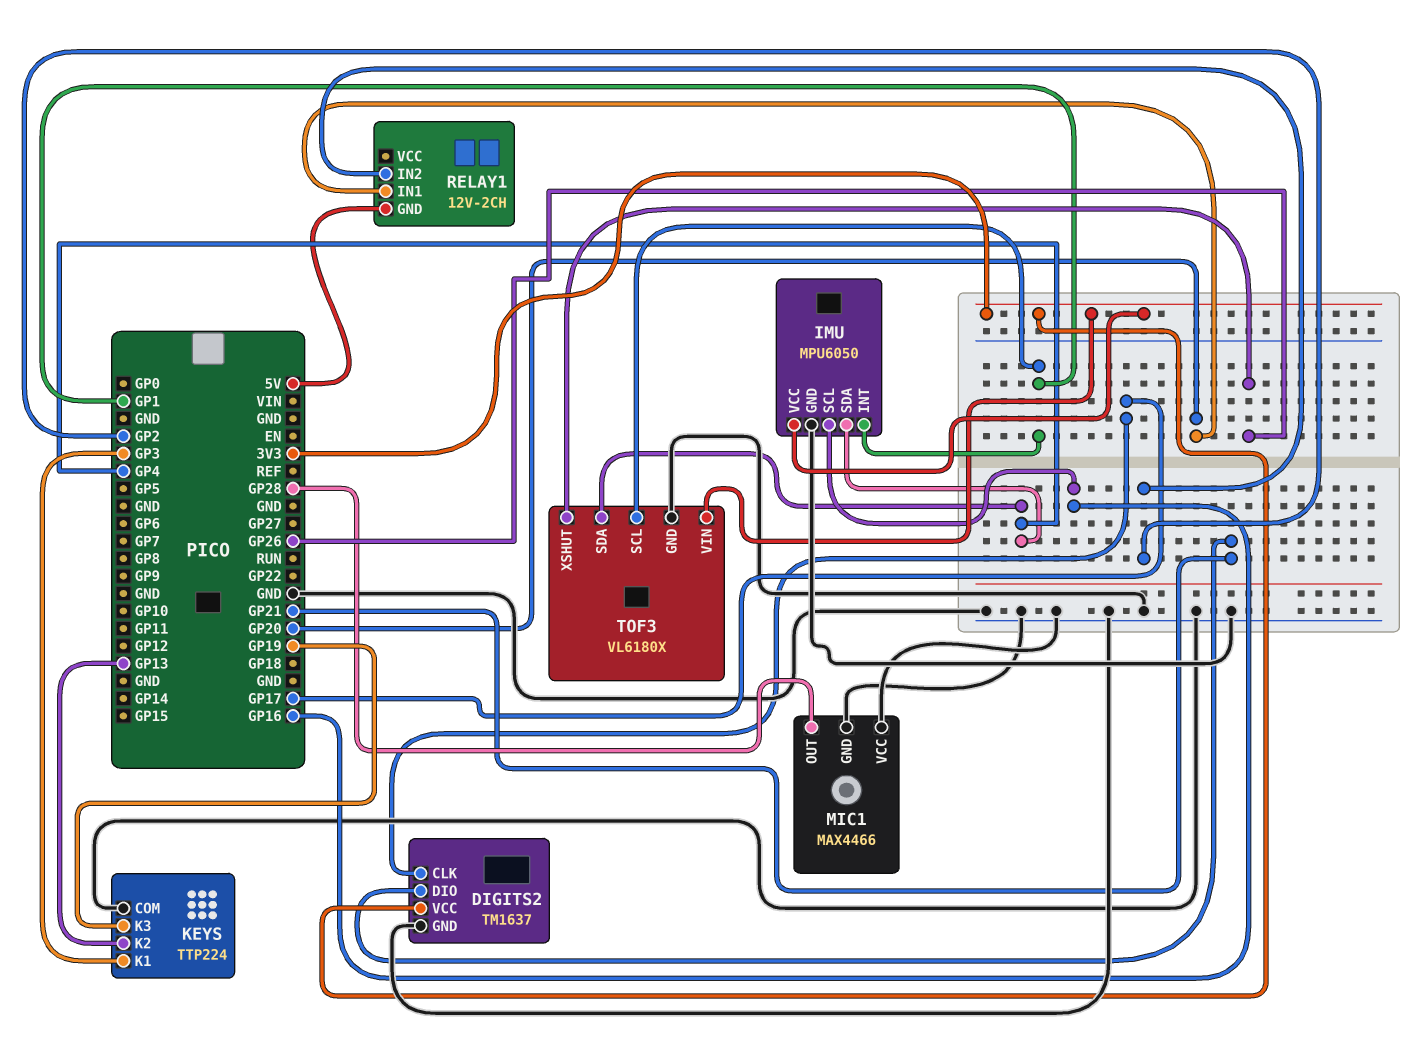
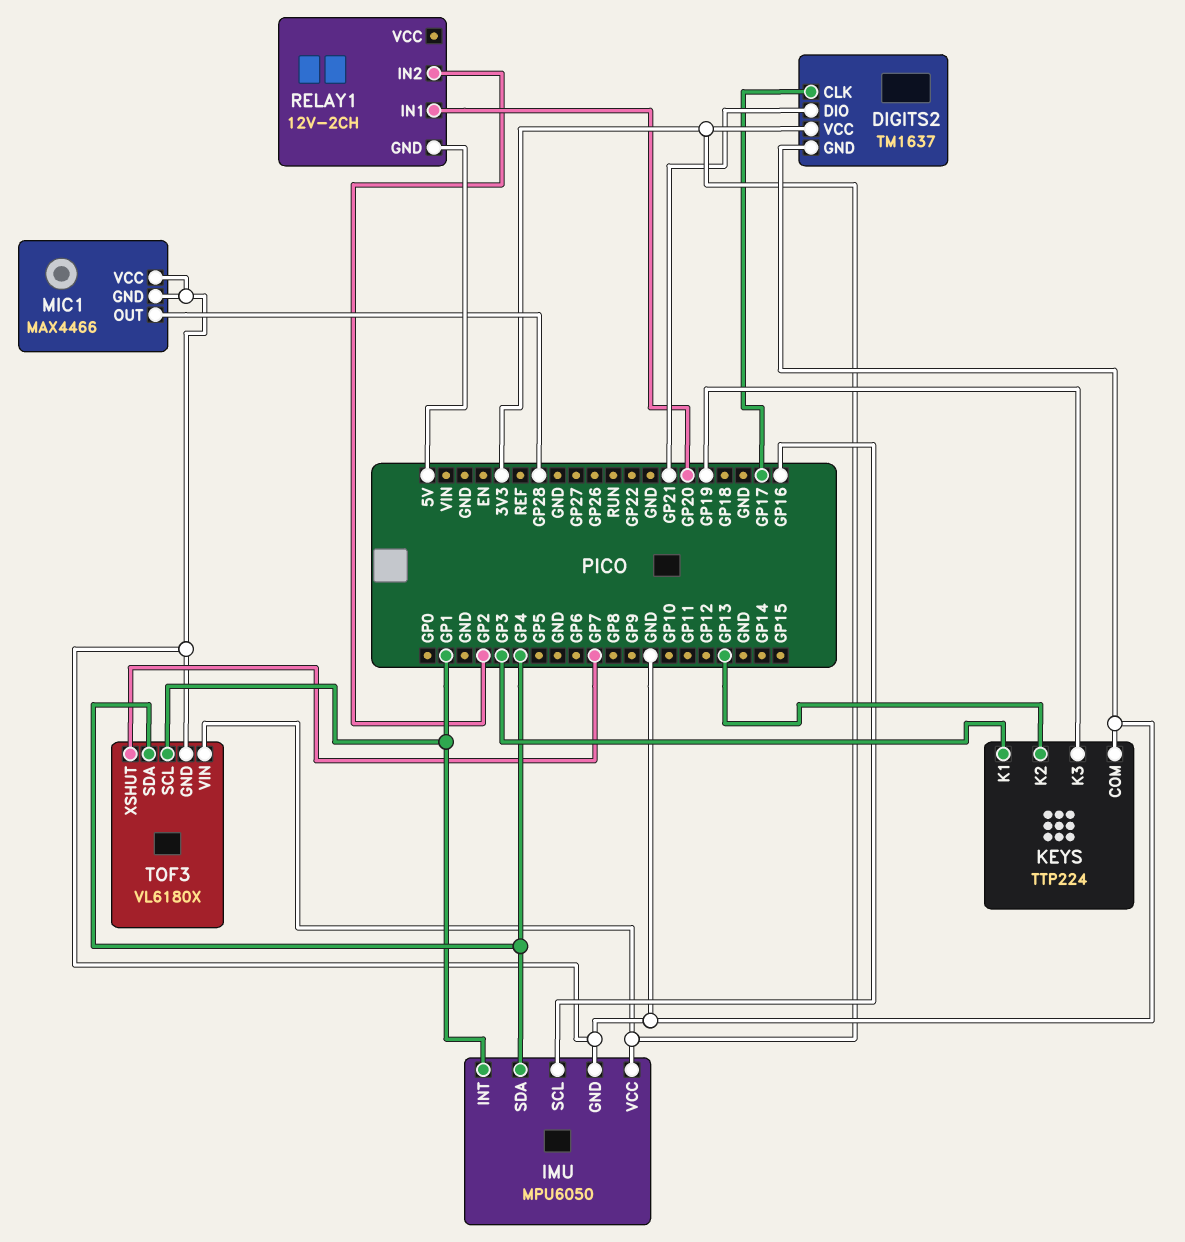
TOF3 pin XSHUT: GP26 -> GP7

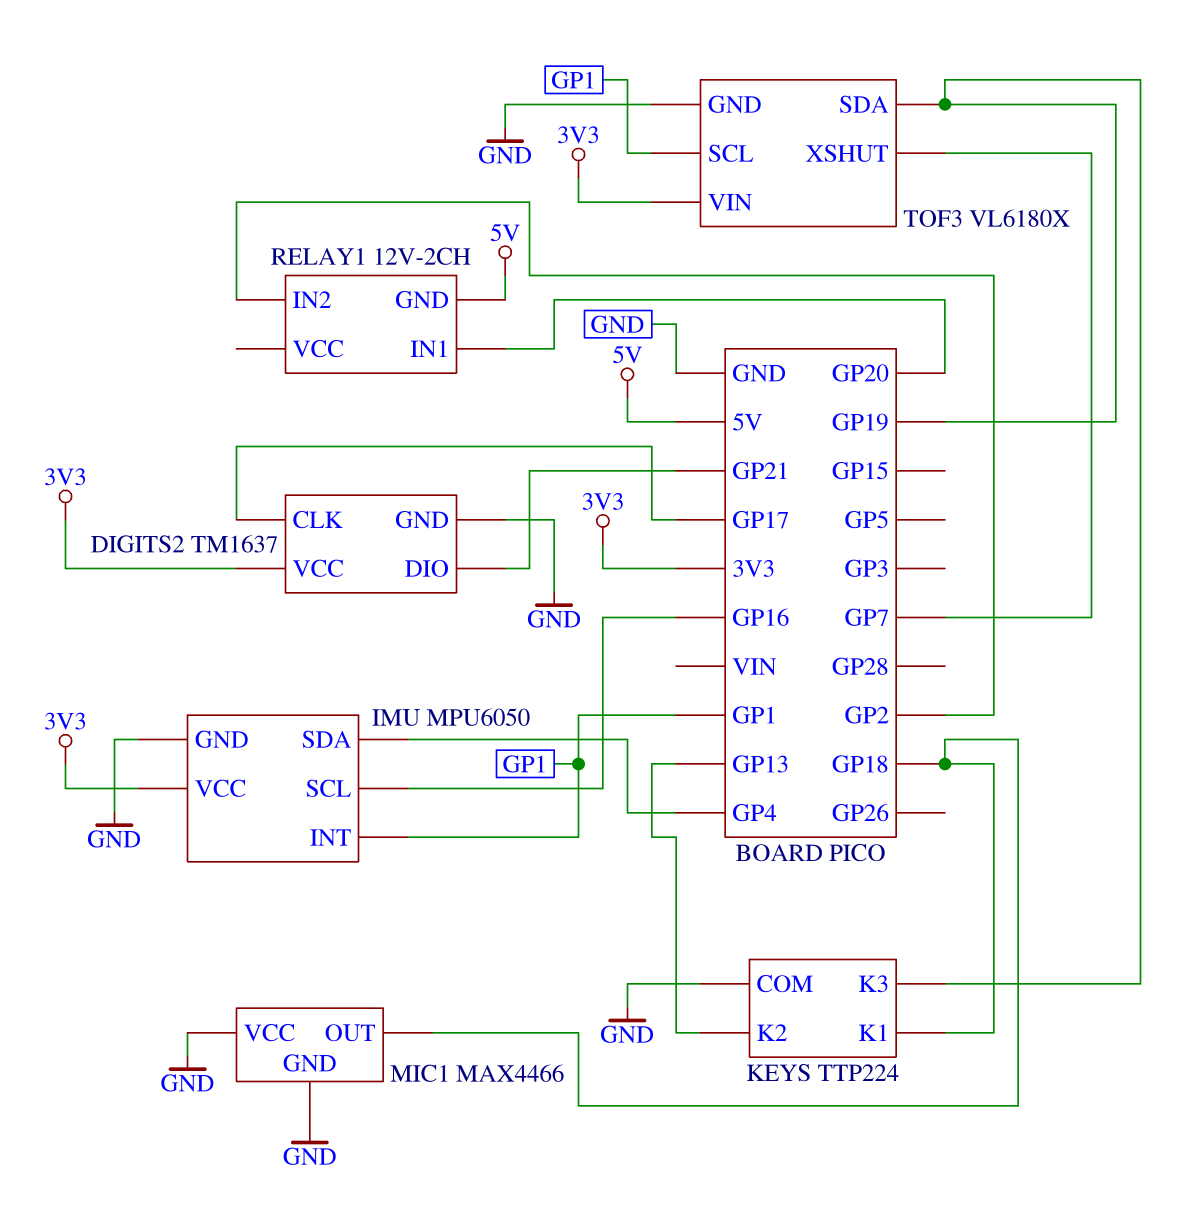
KEYS pin K1: GP3 -> GP18
MIC1 pin OUT: GP28 -> GP18
TOF3 pin SDA: GP4 -> GP19

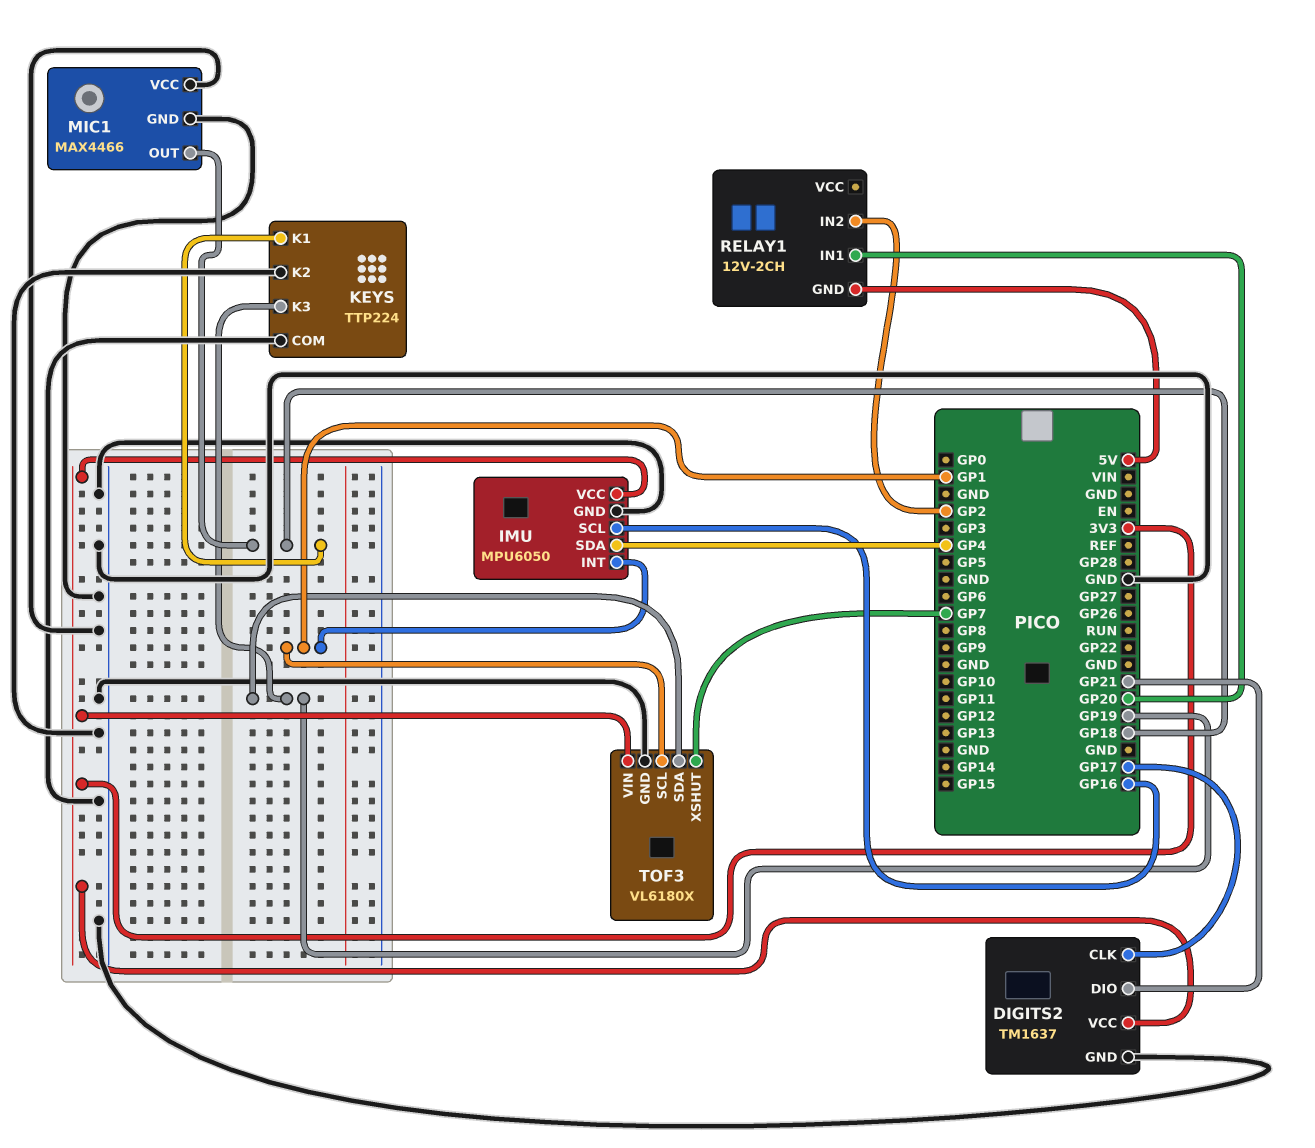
KEYS pin K2: GP13 -> GND

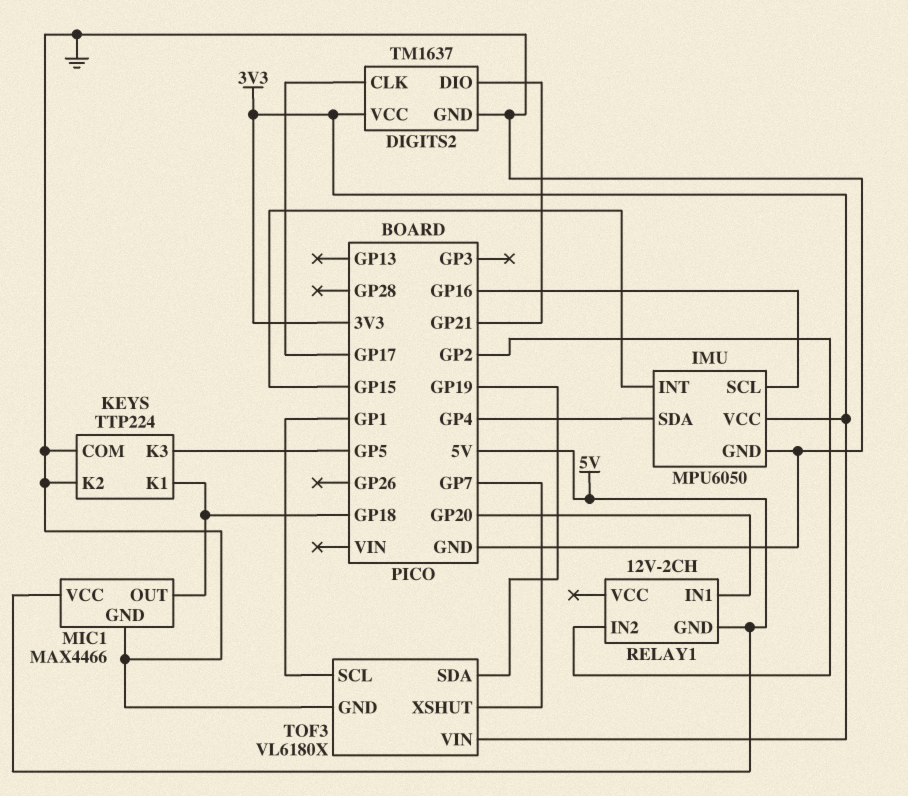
IMU pin INT: GP1 -> GP15
KEYS pin K3: GP19 -> GP5
MIC1 pin VCC: GND -> 5V

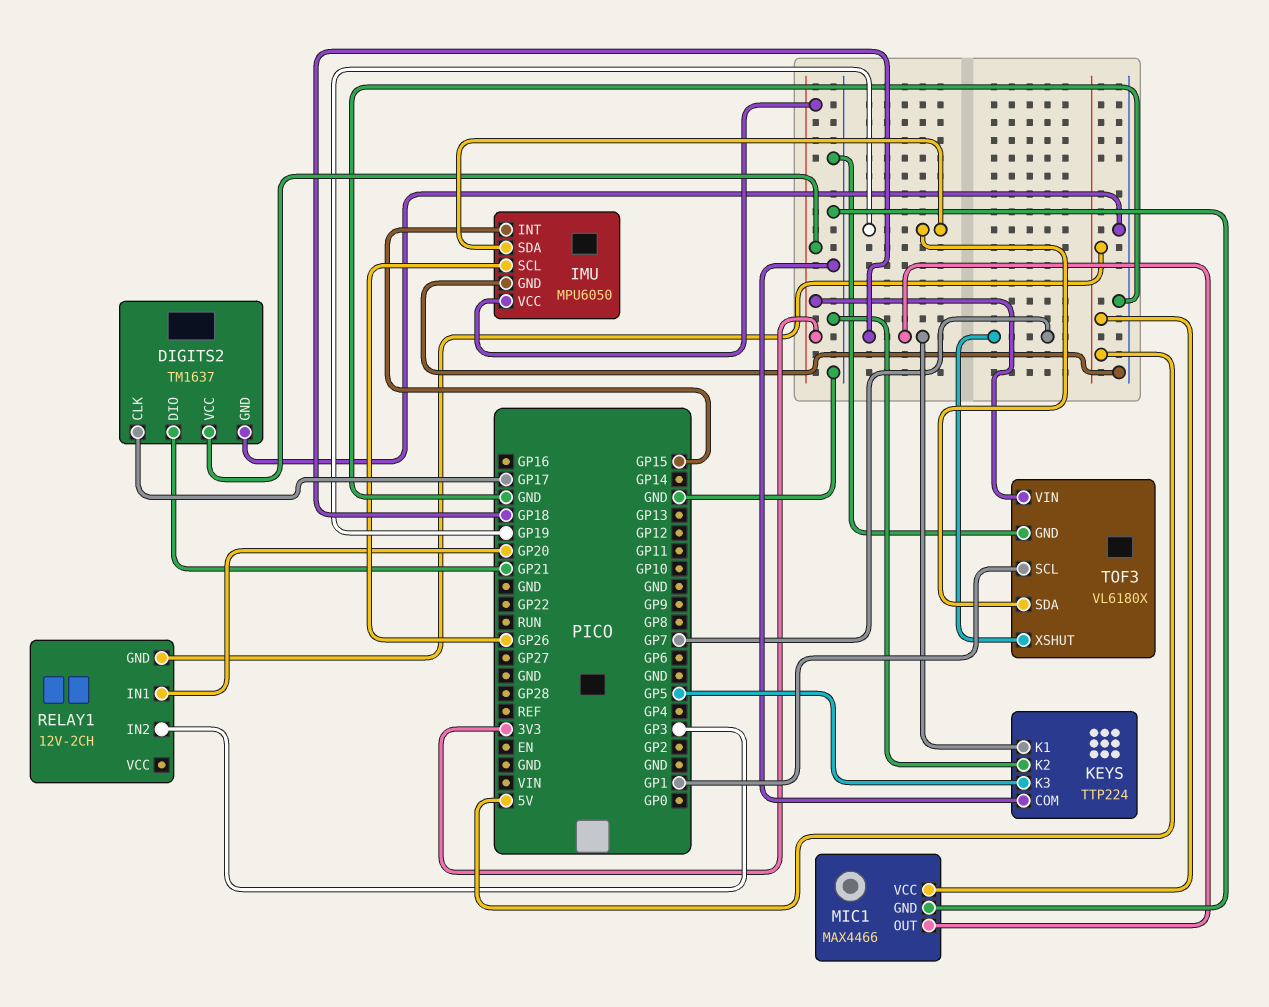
IMU pin SCL: GP16 -> GP26
IMU pin SDA: GP4 -> GP19
RELAY1 pin IN2: GP2 -> GP3

